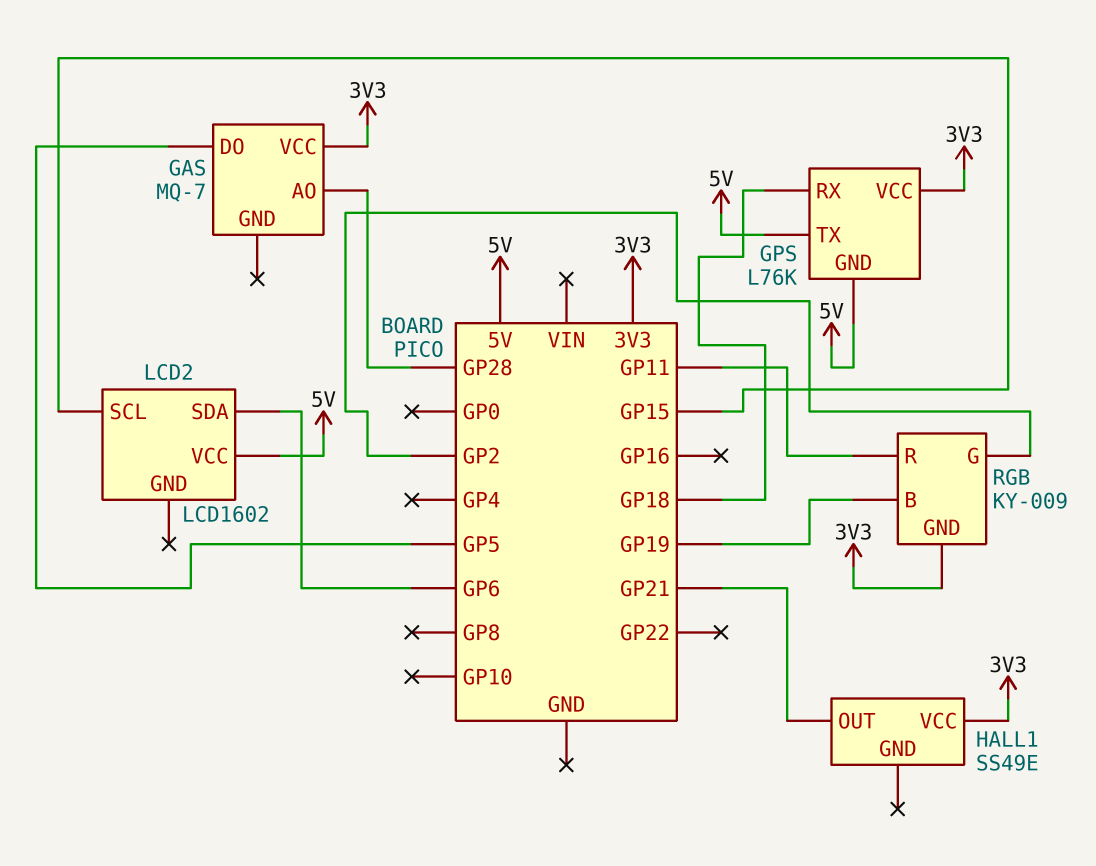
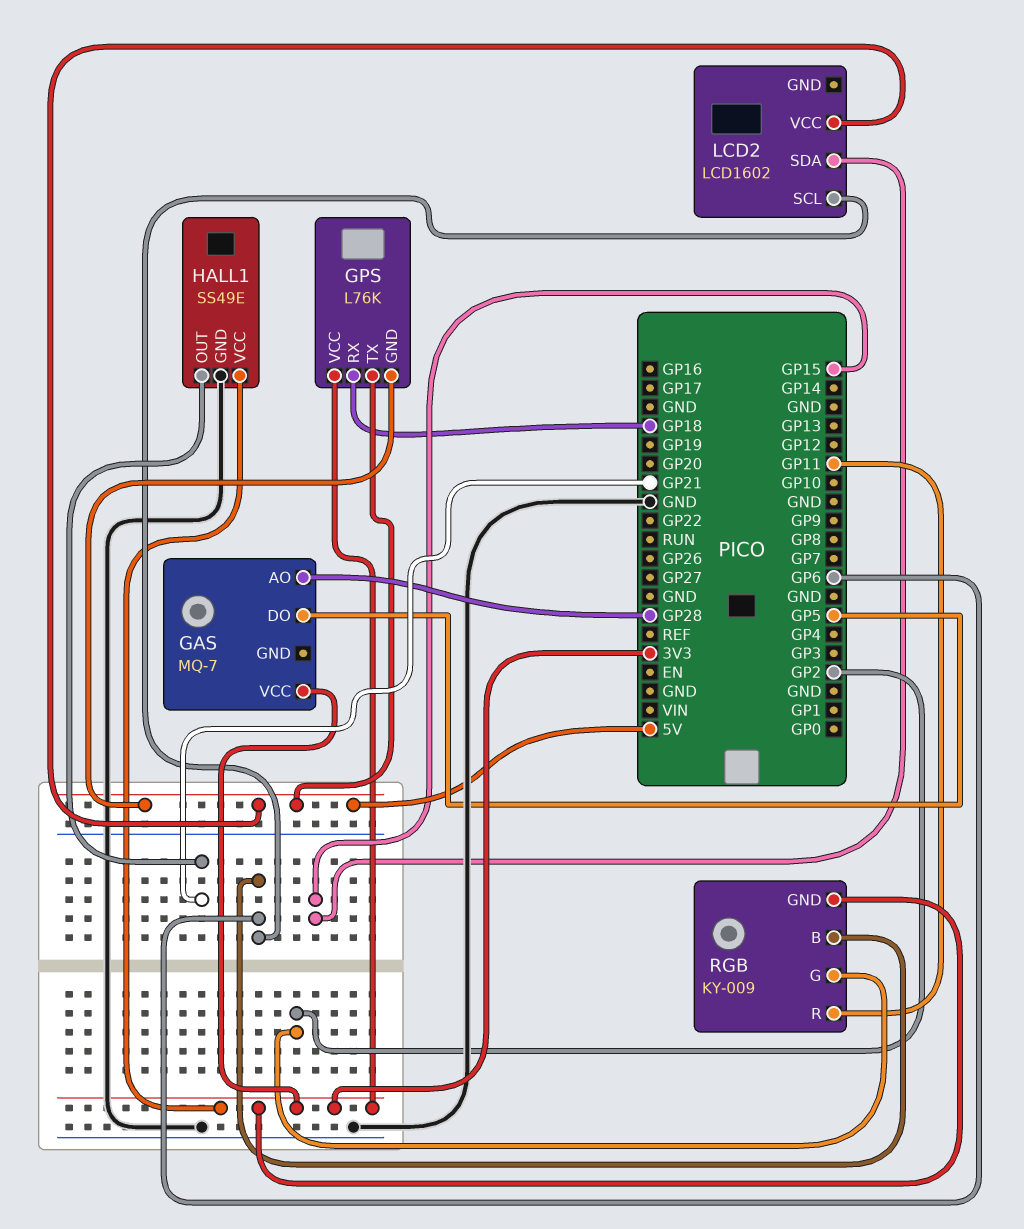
HALL1 pin GND: none -> GND
LCD2 pin SCL: GP15 -> GP6
LCD2 pin SDA: GP6 -> GP15
RGB pin B: GP19 -> GP6

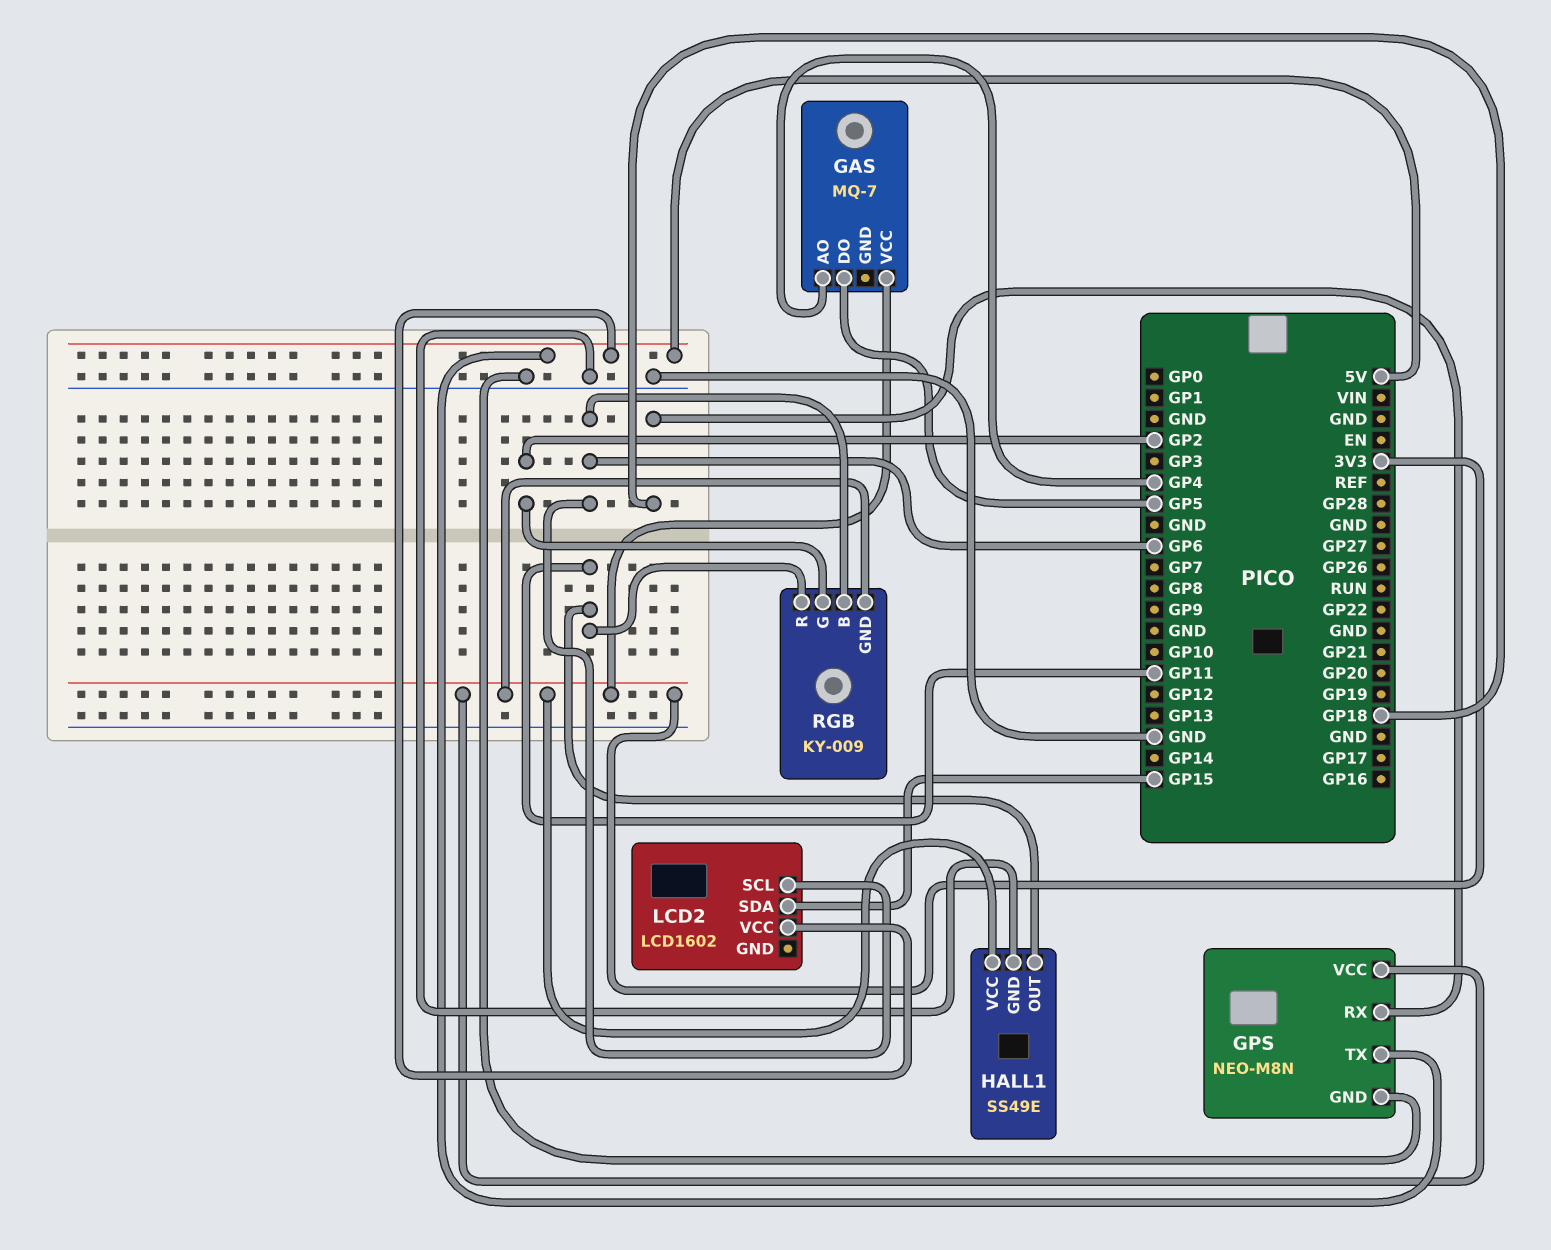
GAS pin AO: GP28 -> GP4
GPS: L76K -> NEO-M8N
GPS pin GND: 5V -> GND
HALL1 pin OUT: GP21 -> GP11

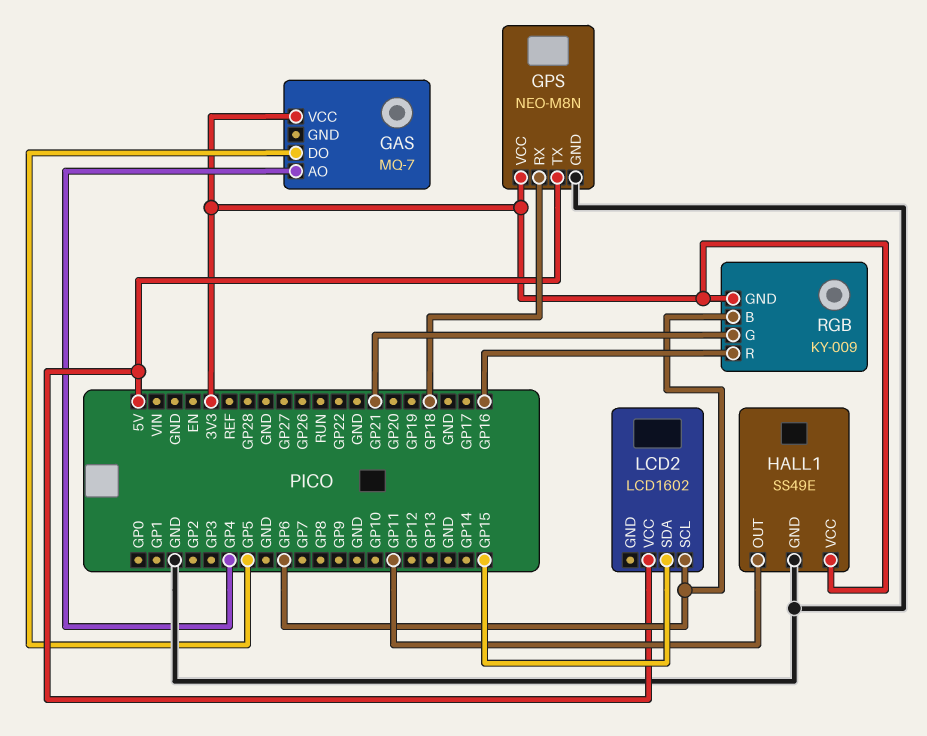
RGB pin G: GP2 -> GP21
RGB pin R: GP11 -> GP16

